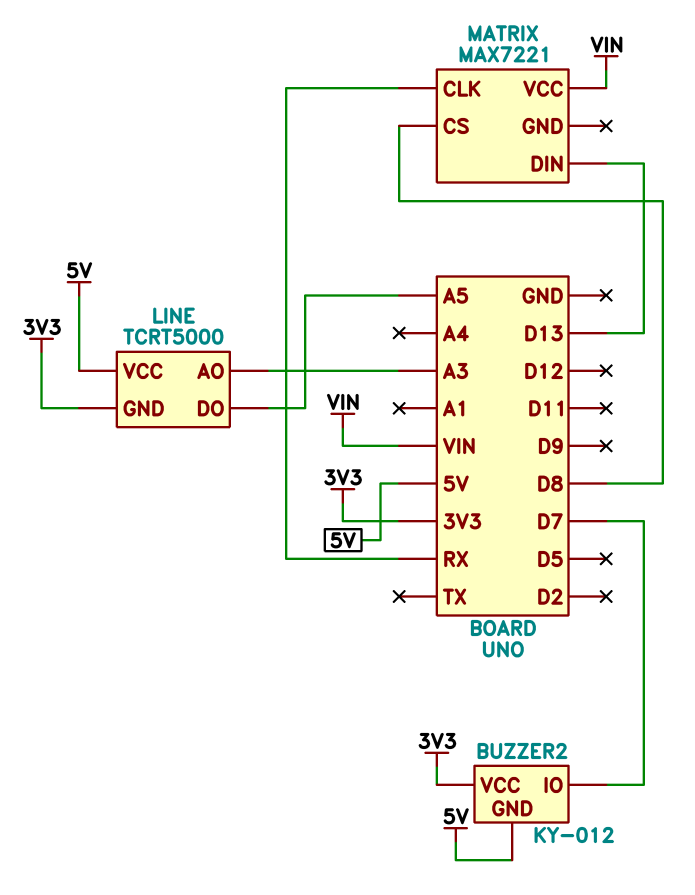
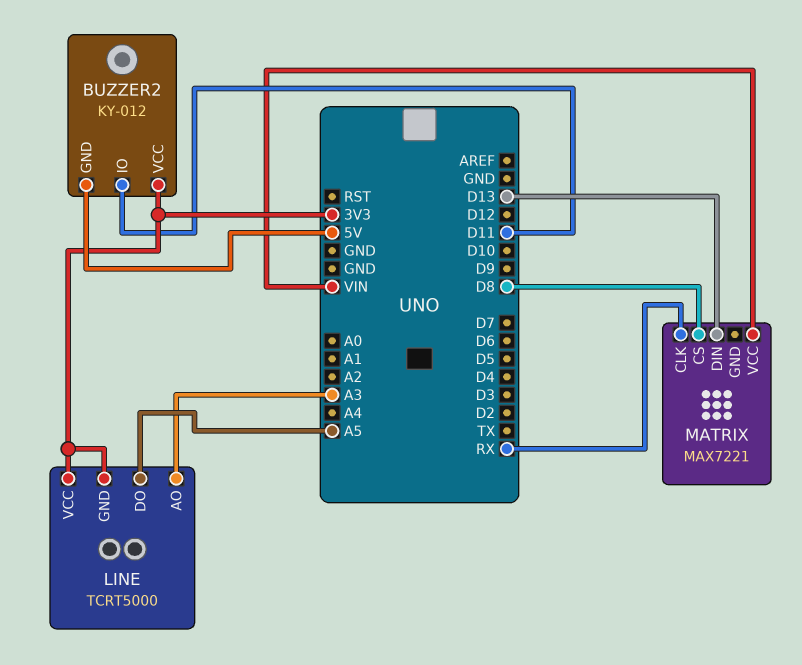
BUZZER2 pin IO: D7 -> D11
LINE pin VCC: 5V -> 3V3

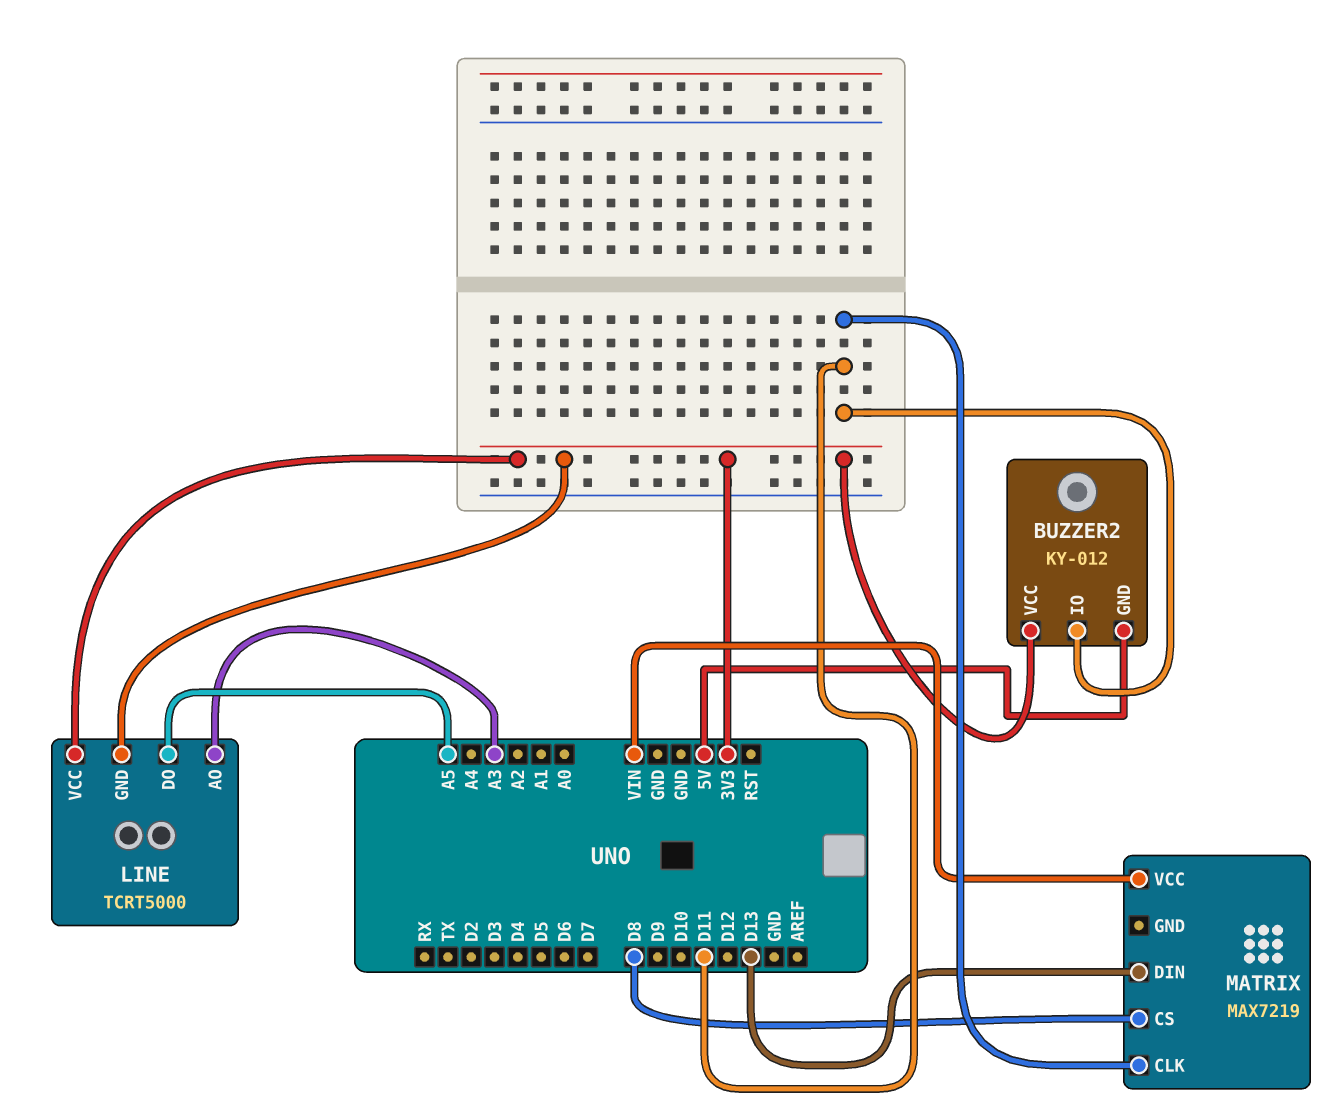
MATRIX: MAX7221 -> MAX7219
MATRIX pin CLK: RX -> D11

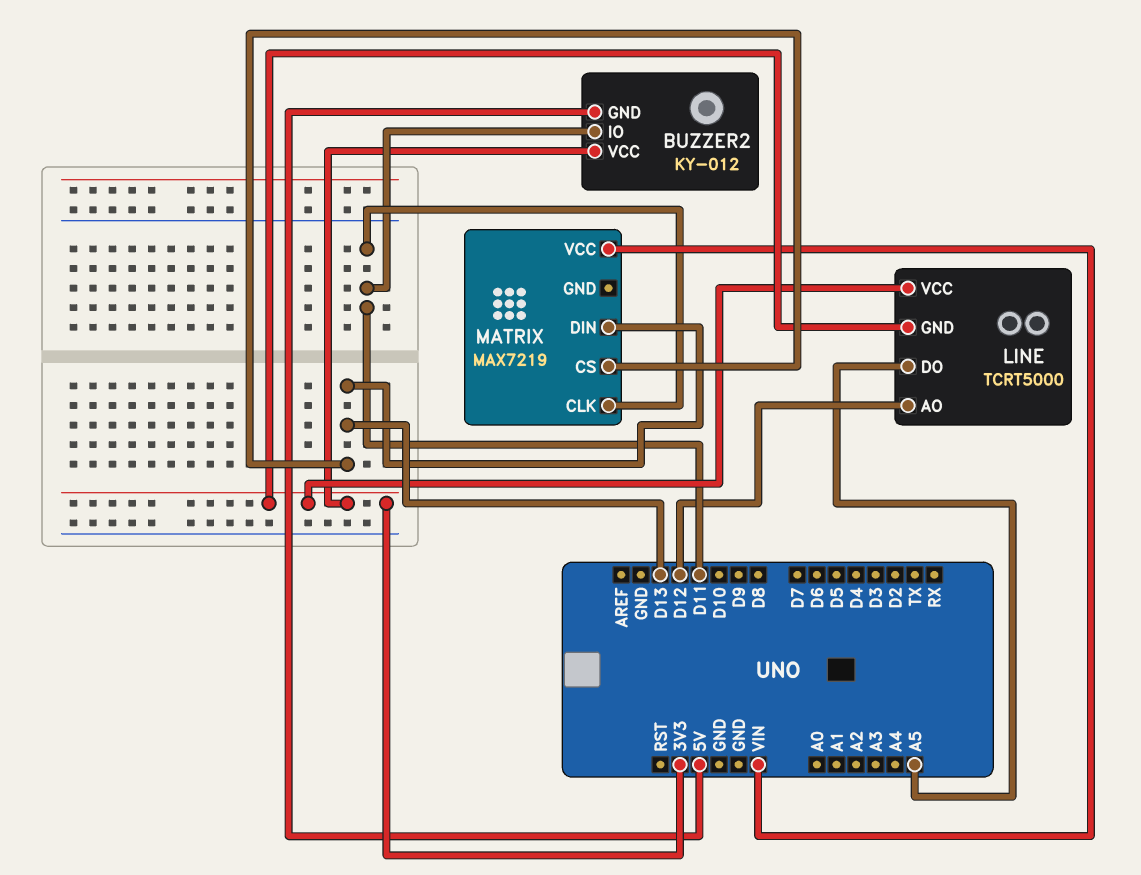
LINE pin AO: A3 -> D12
MATRIX pin CS: D8 -> D13

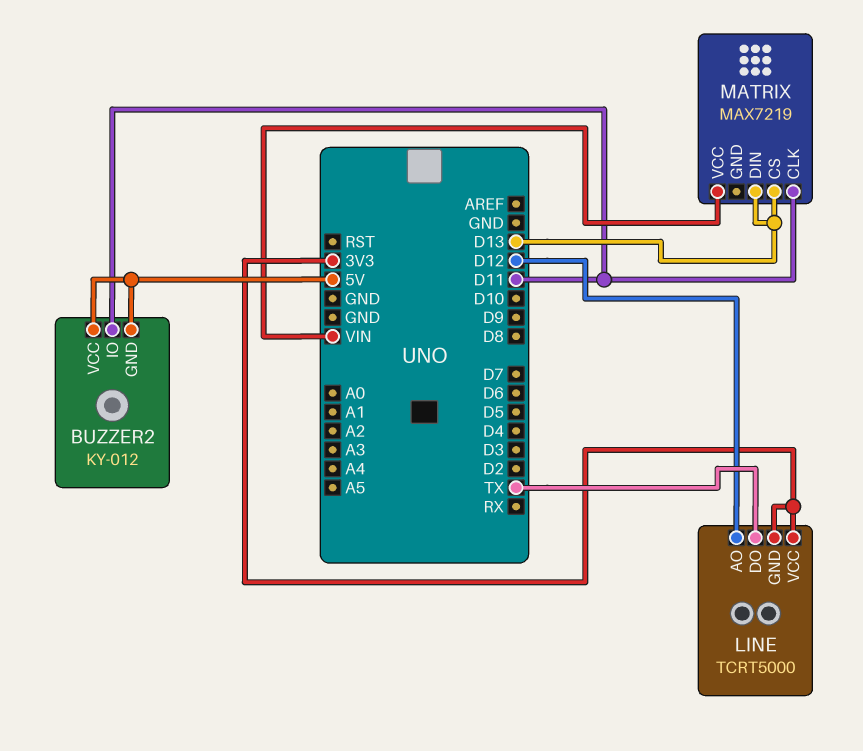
BUZZER2 pin VCC: 3V3 -> 5V
LINE pin DO: A5 -> TX

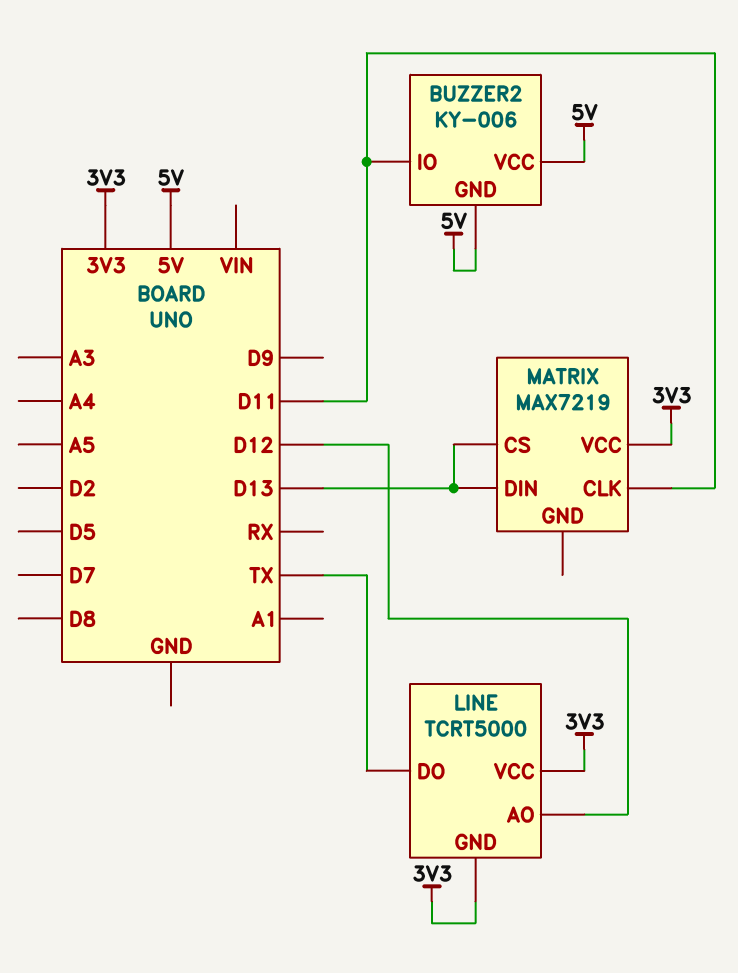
BUZZER2: KY-012 -> KY-006
MATRIX pin VCC: VIN -> 3V3

